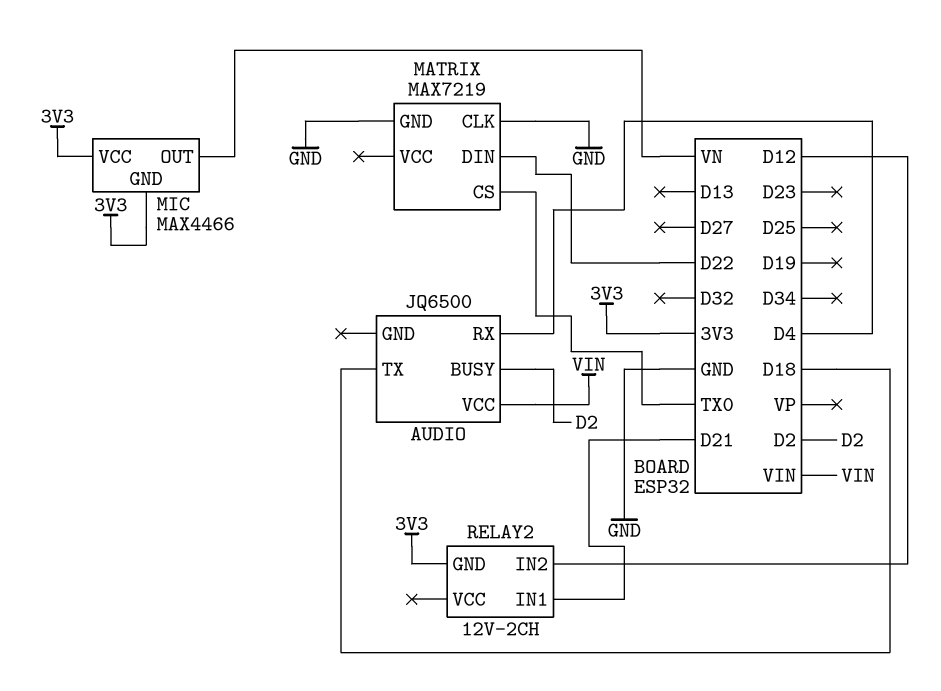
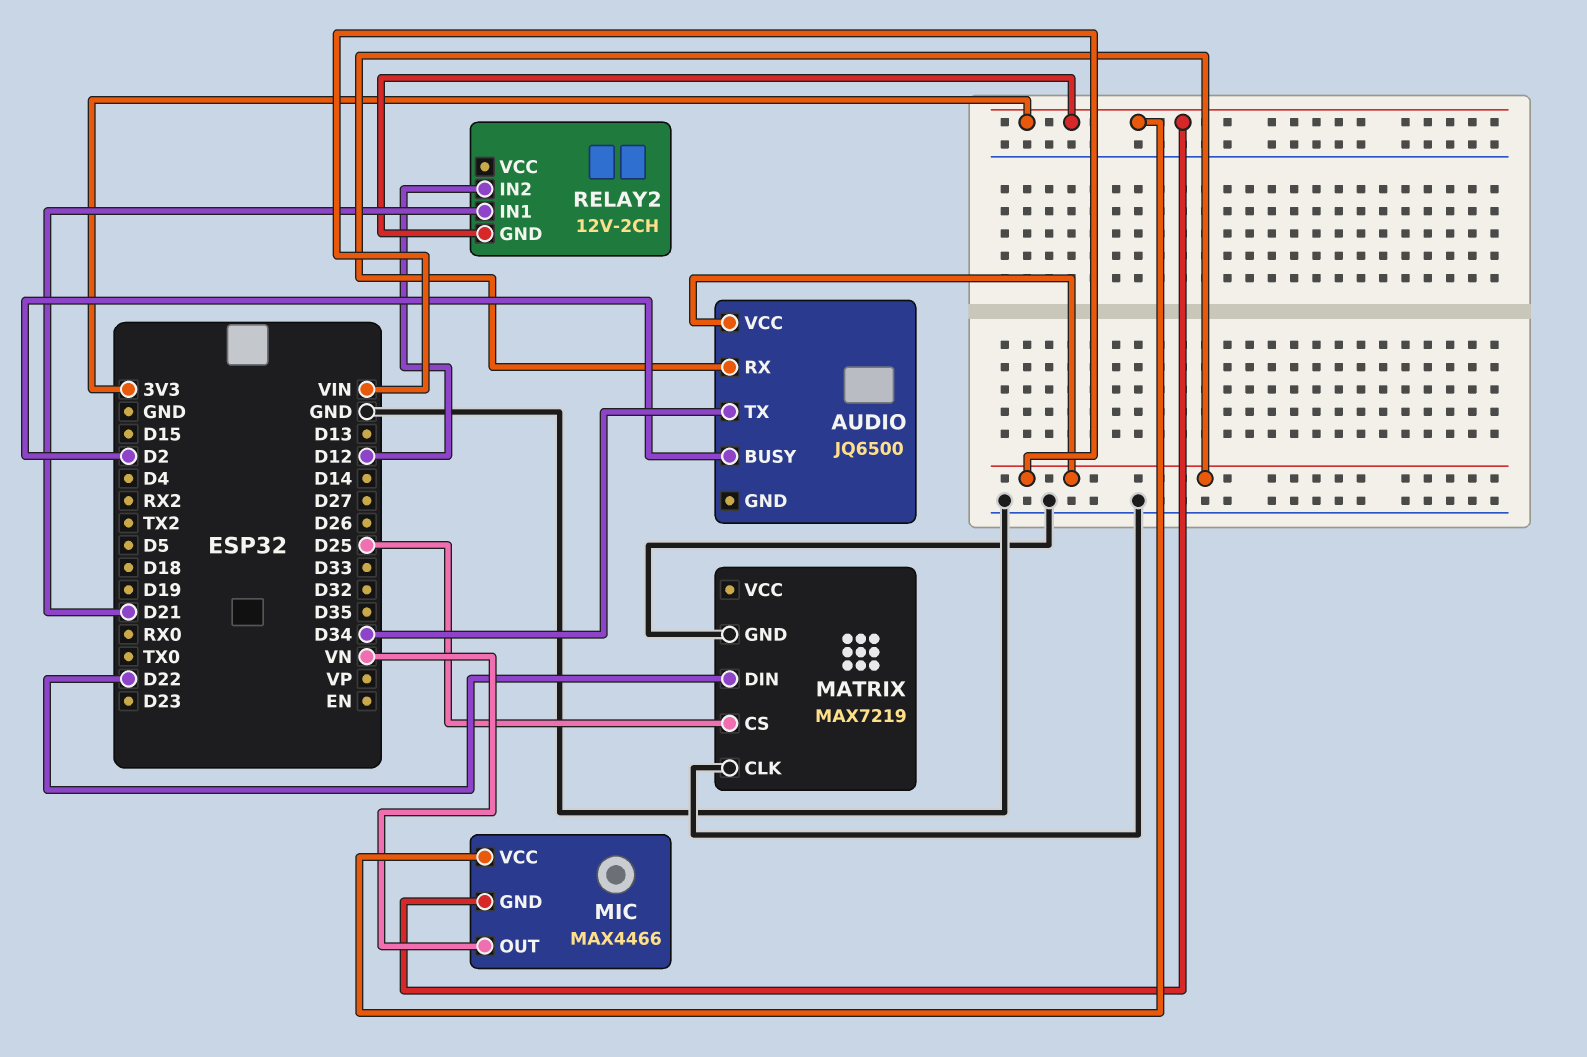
AUDIO pin RX: D4 -> VIN
AUDIO pin TX: D18 -> D34
MATRIX pin CS: TX0 -> D25

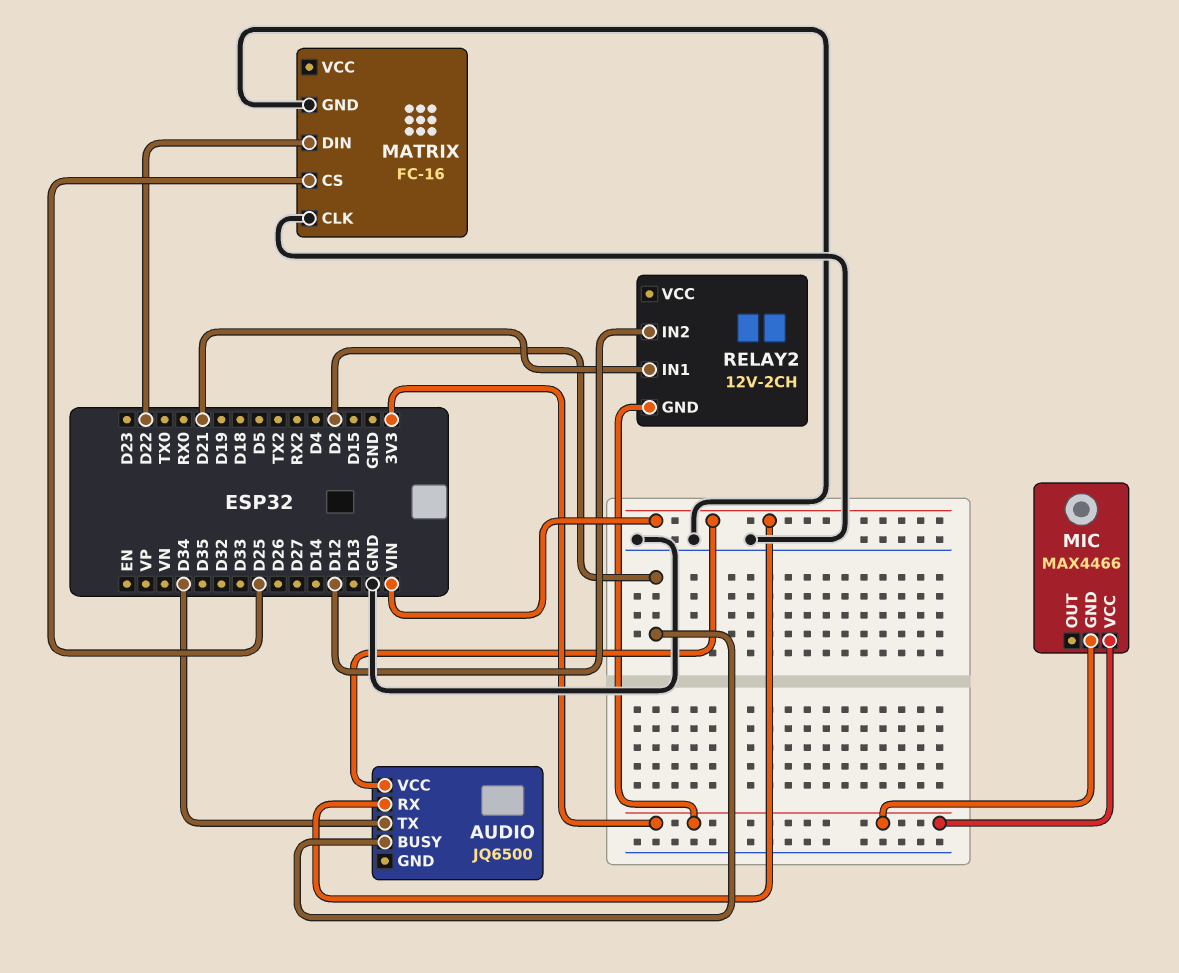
MATRIX: MAX7219 -> FC-16
MIC pin OUT: VN -> none

